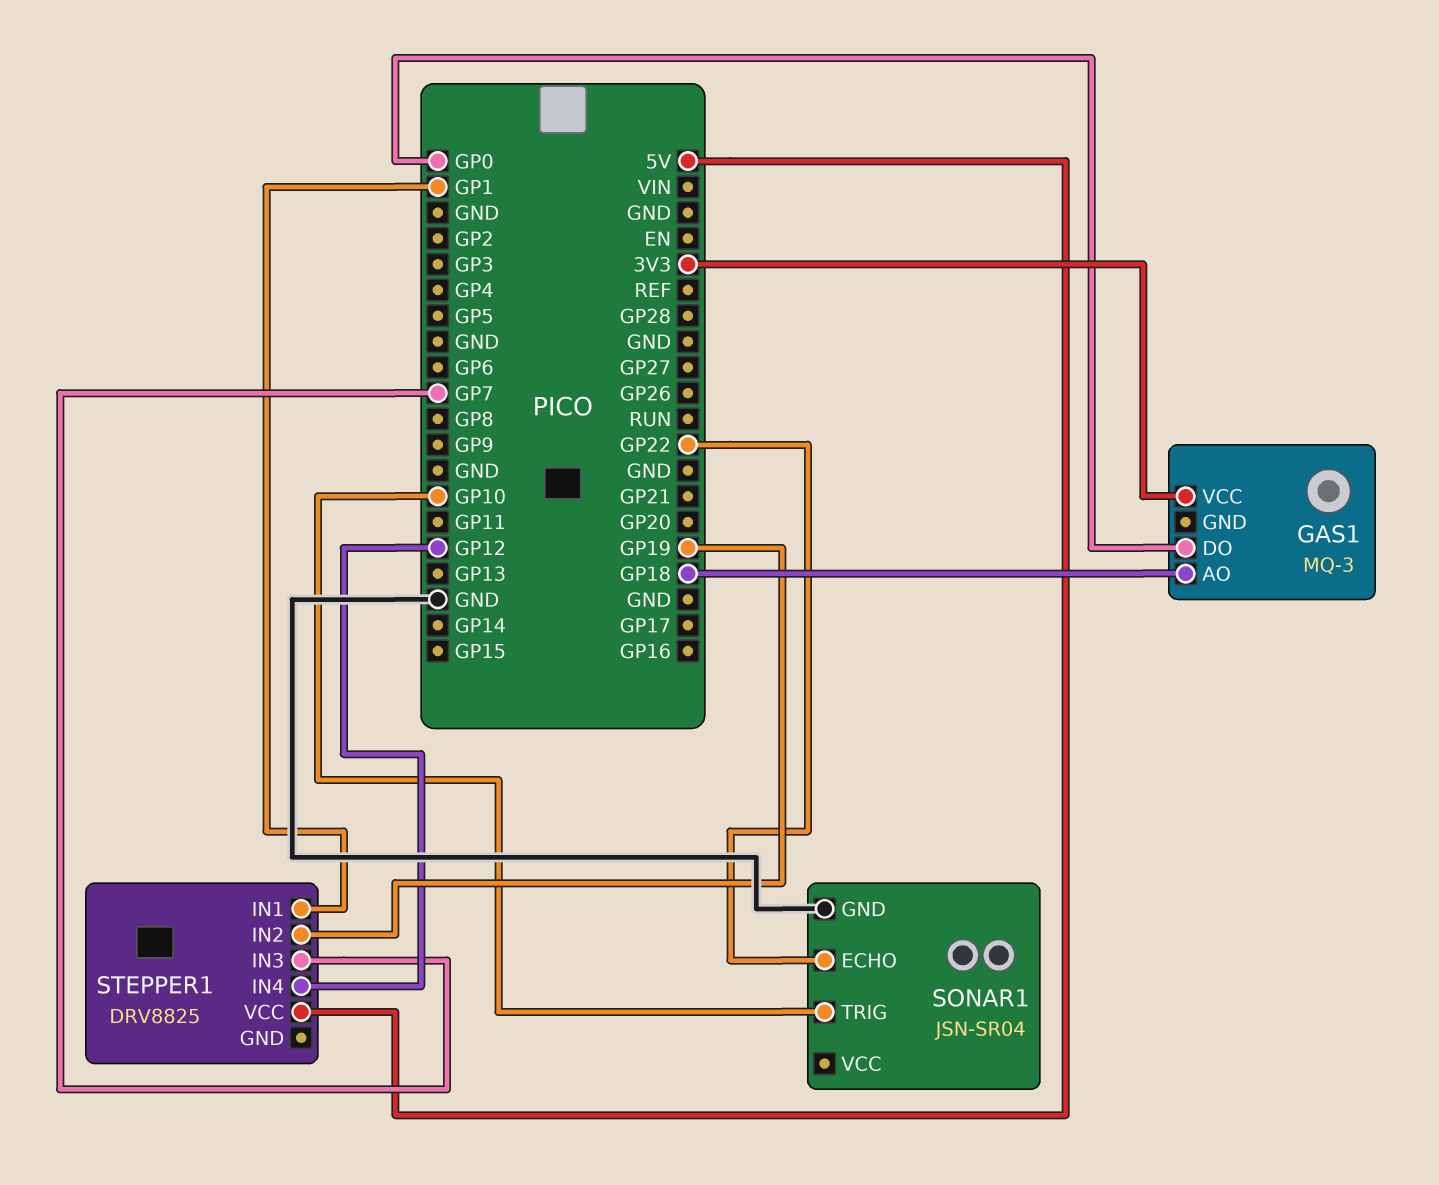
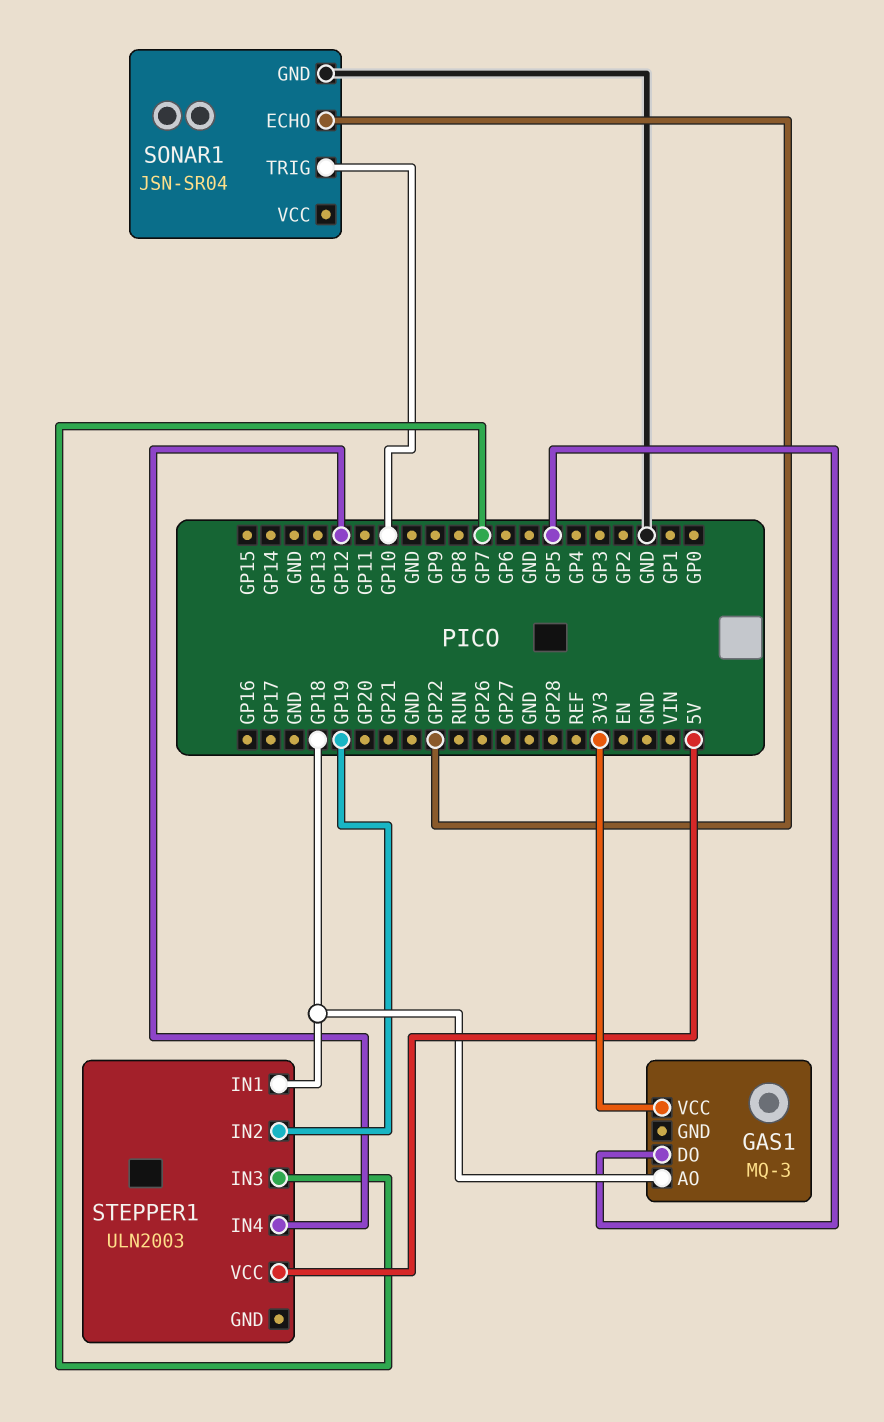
GAS1 pin DO: GP0 -> GP5
STEPPER1: DRV8825 -> ULN2003
STEPPER1 pin IN1: GP1 -> GP18

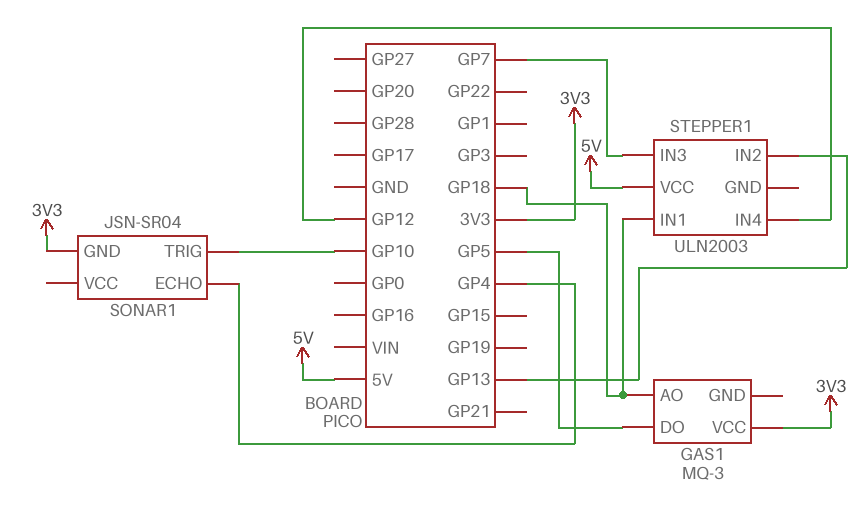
SONAR1 pin ECHO: GP22 -> GP4
SONAR1 pin GND: GND -> 3V3
STEPPER1 pin IN2: GP19 -> GP13

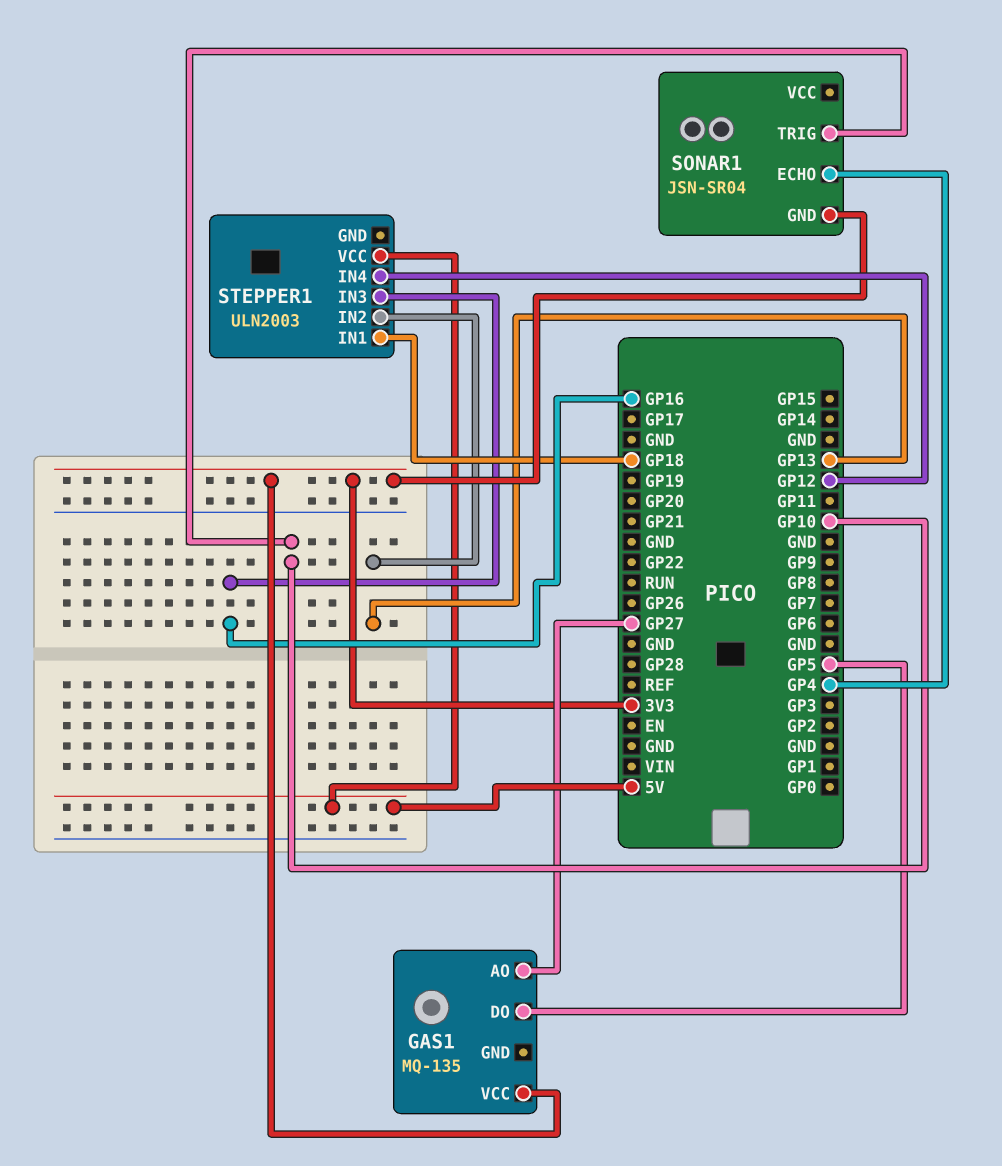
GAS1: MQ-3 -> MQ-135
GAS1 pin AO: GP18 -> GP27
STEPPER1 pin IN3: GP7 -> GP16

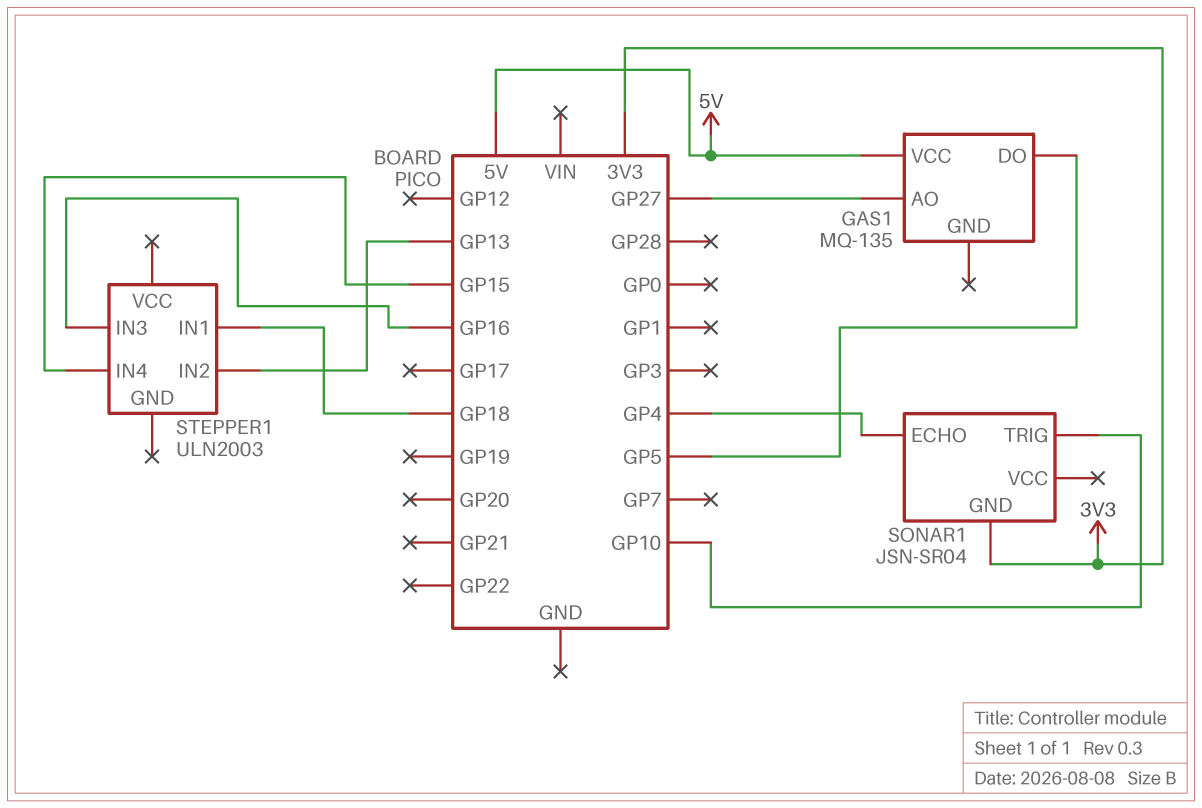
GAS1 pin VCC: 3V3 -> 5V
STEPPER1 pin IN4: GP12 -> GP15
STEPPER1 pin VCC: 5V -> none

